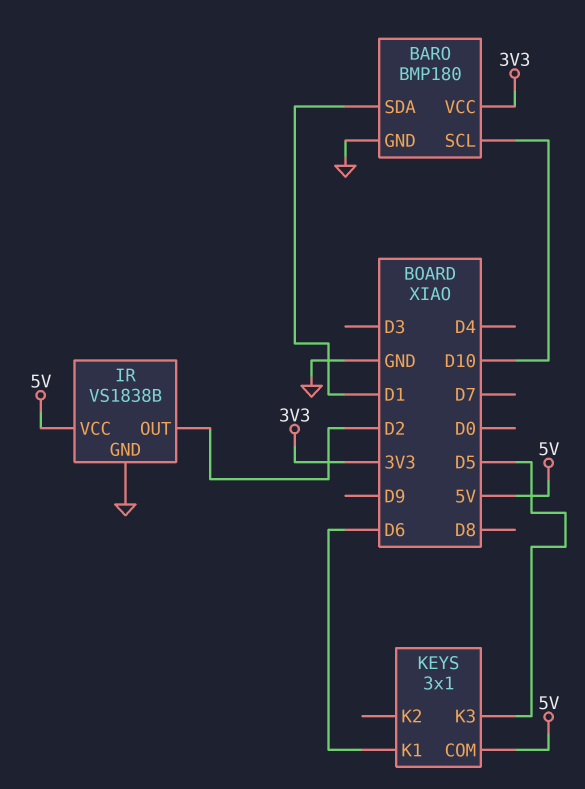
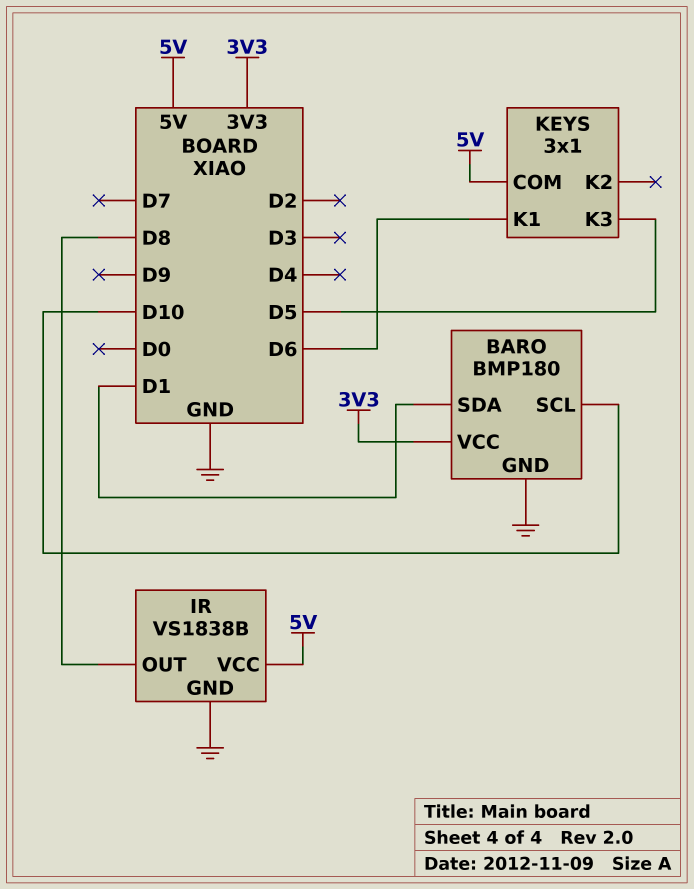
IR pin OUT: D2 -> D8

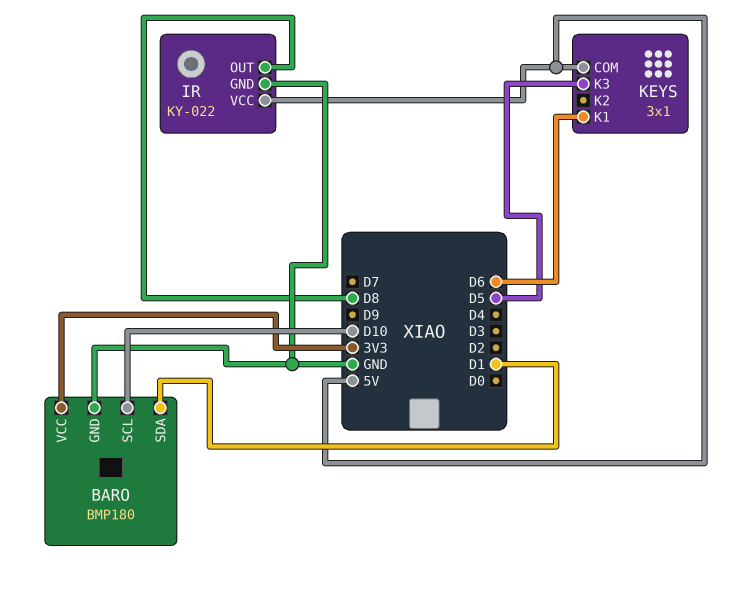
IR: VS1838B -> KY-022

